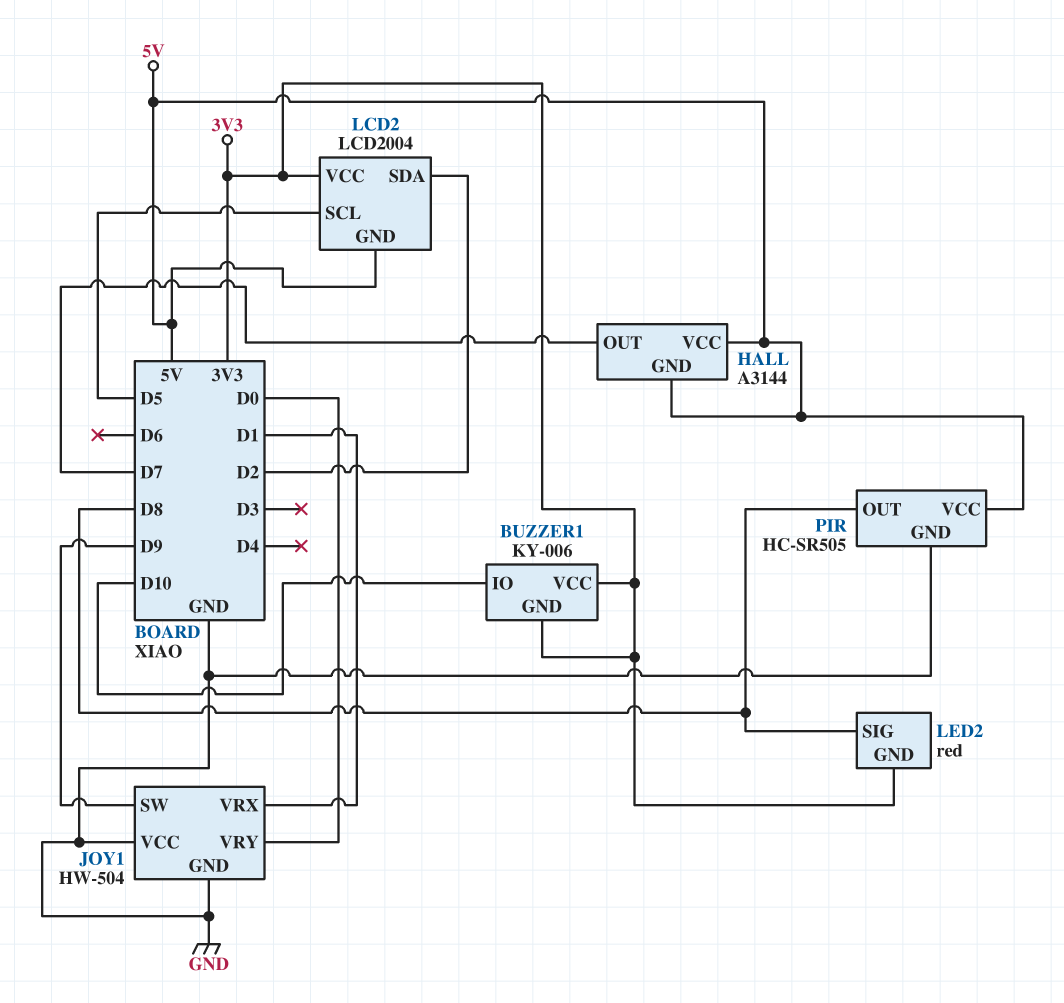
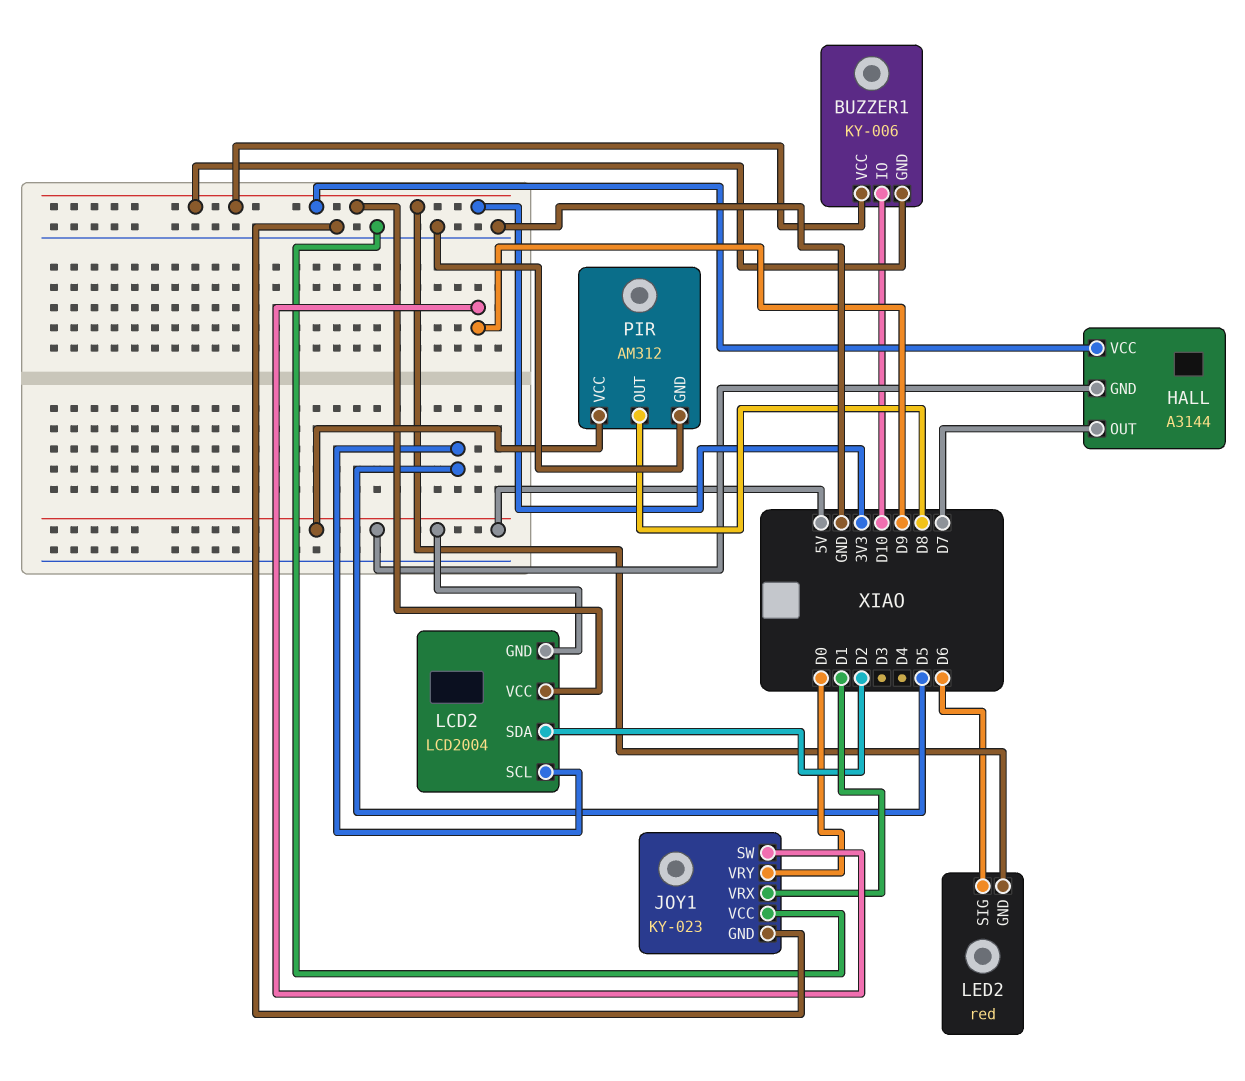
HALL pin VCC: 5V -> 3V3
JOY1: HW-504 -> KY-023
LED2 pin SIG: D8 -> D6
PIR: HC-SR505 -> AM312

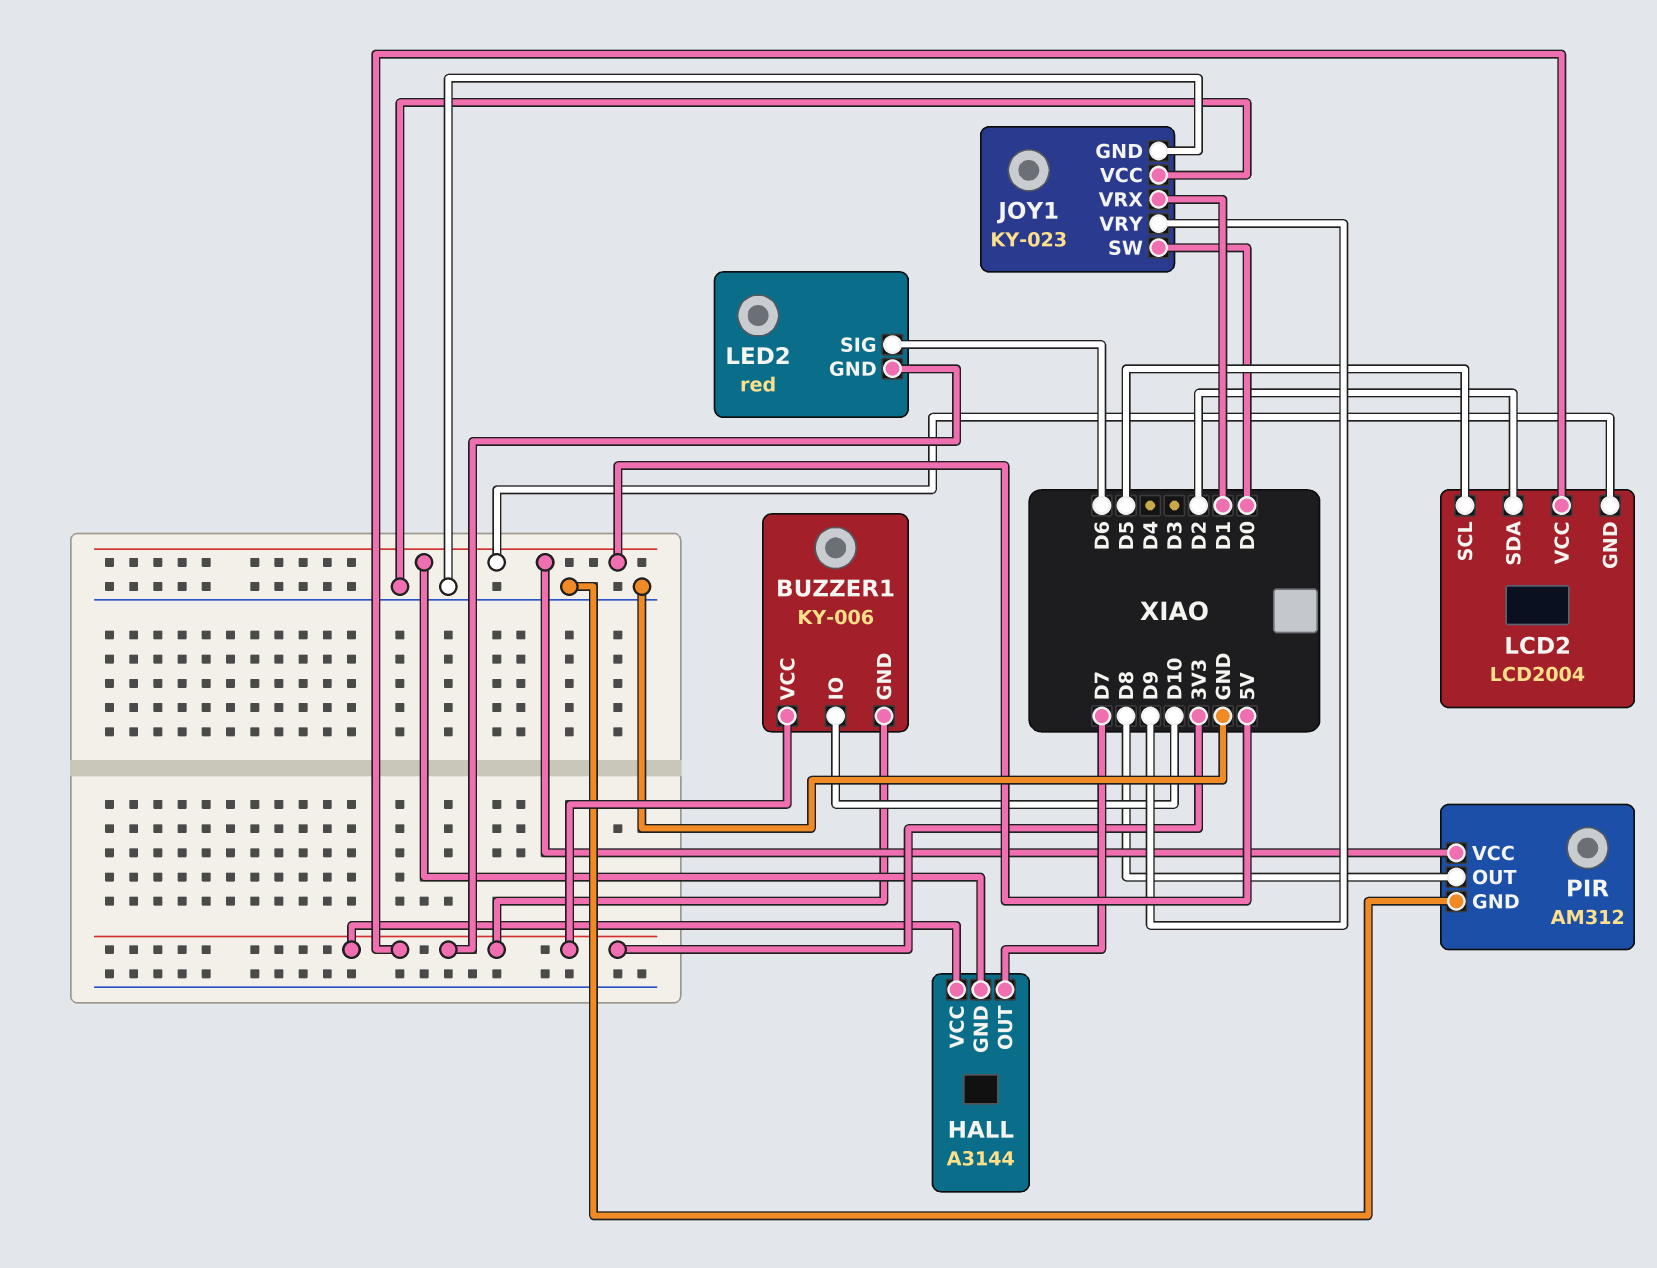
JOY1 pin SW: D9 -> D0
JOY1 pin VRY: D0 -> D9

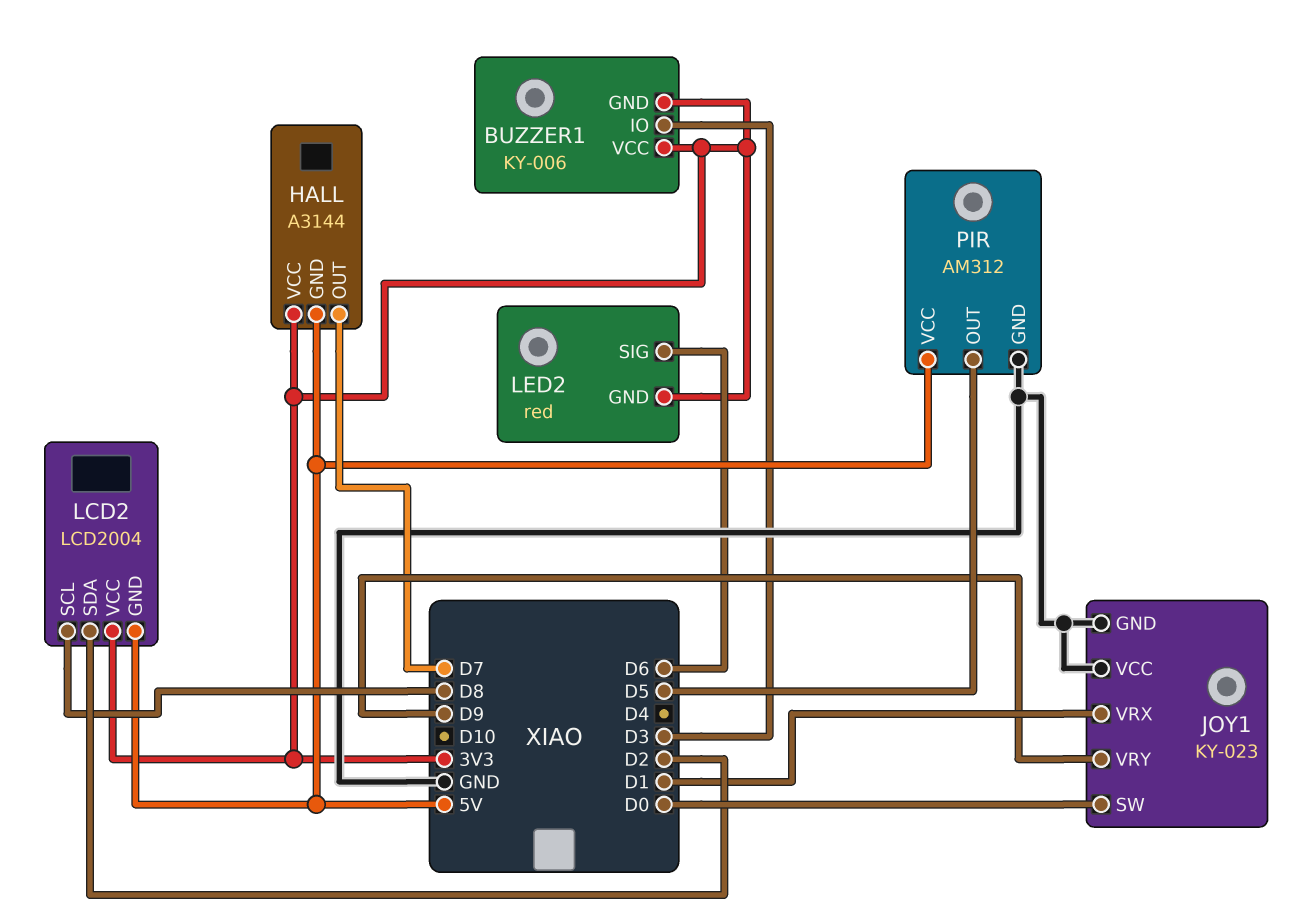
BUZZER1 pin IO: D10 -> D3
LCD2 pin SCL: D5 -> D8
PIR pin OUT: D8 -> D5

